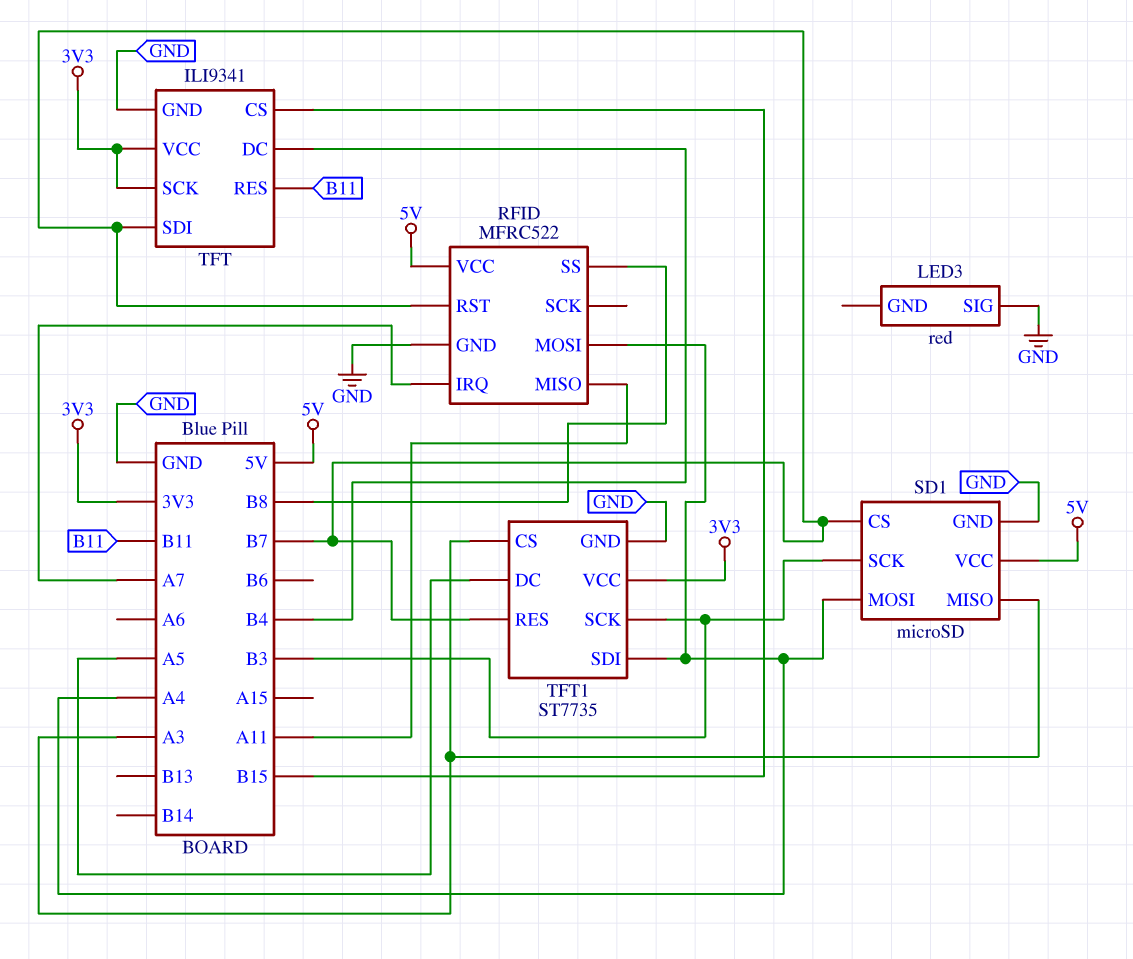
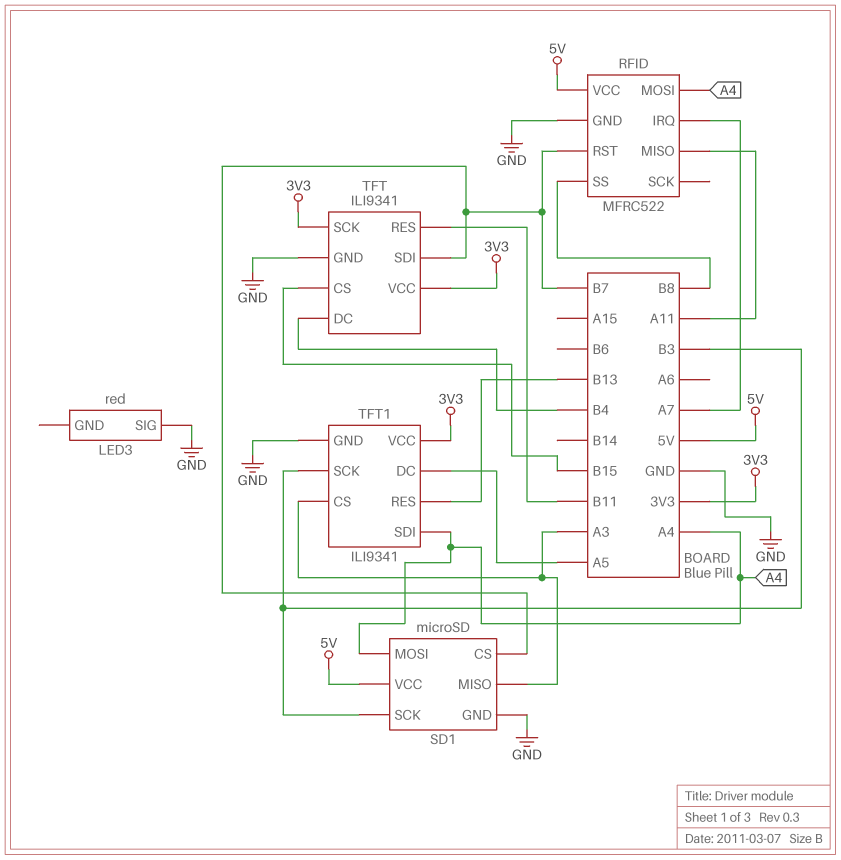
TFT1: ST7735 -> ILI9341
TFT1 pin RES: B7 -> B13

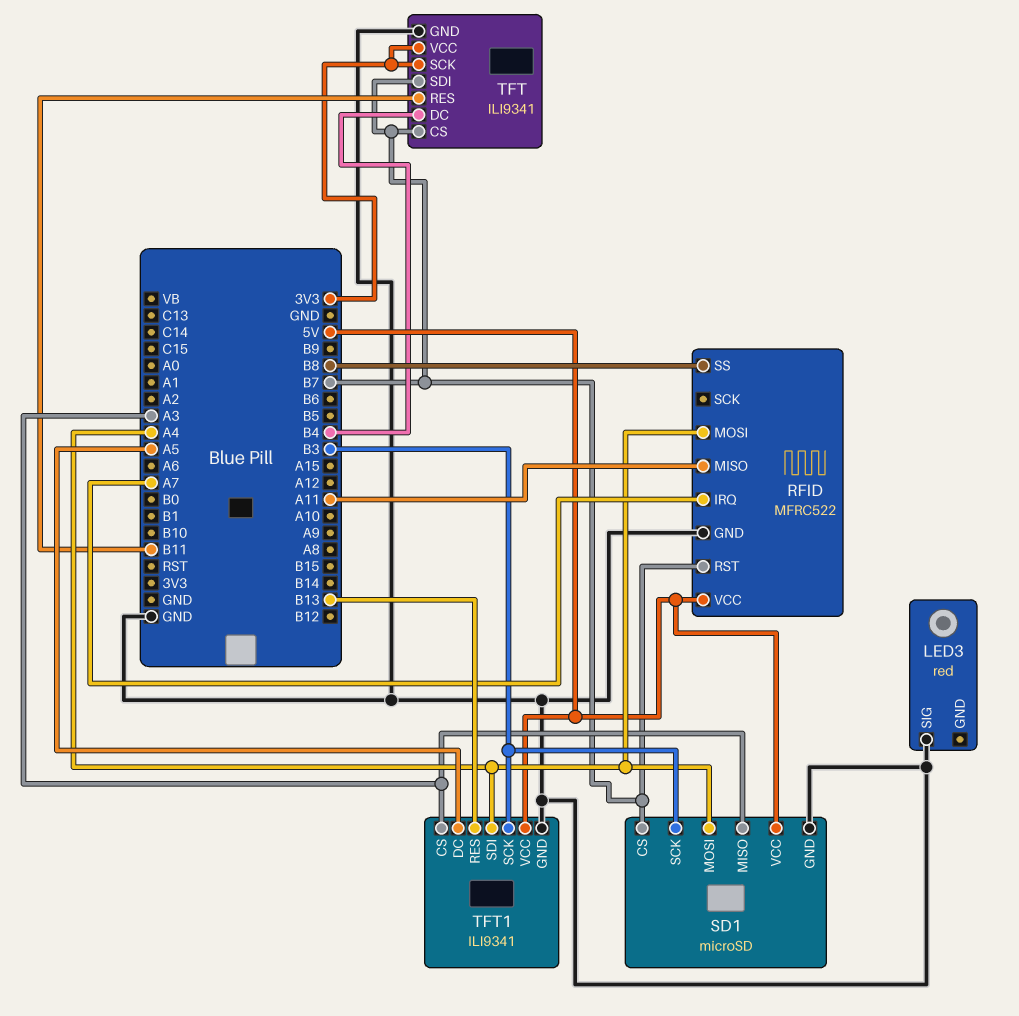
TFT pin CS: B15 -> B7
TFT1 pin VCC: 3V3 -> 5V

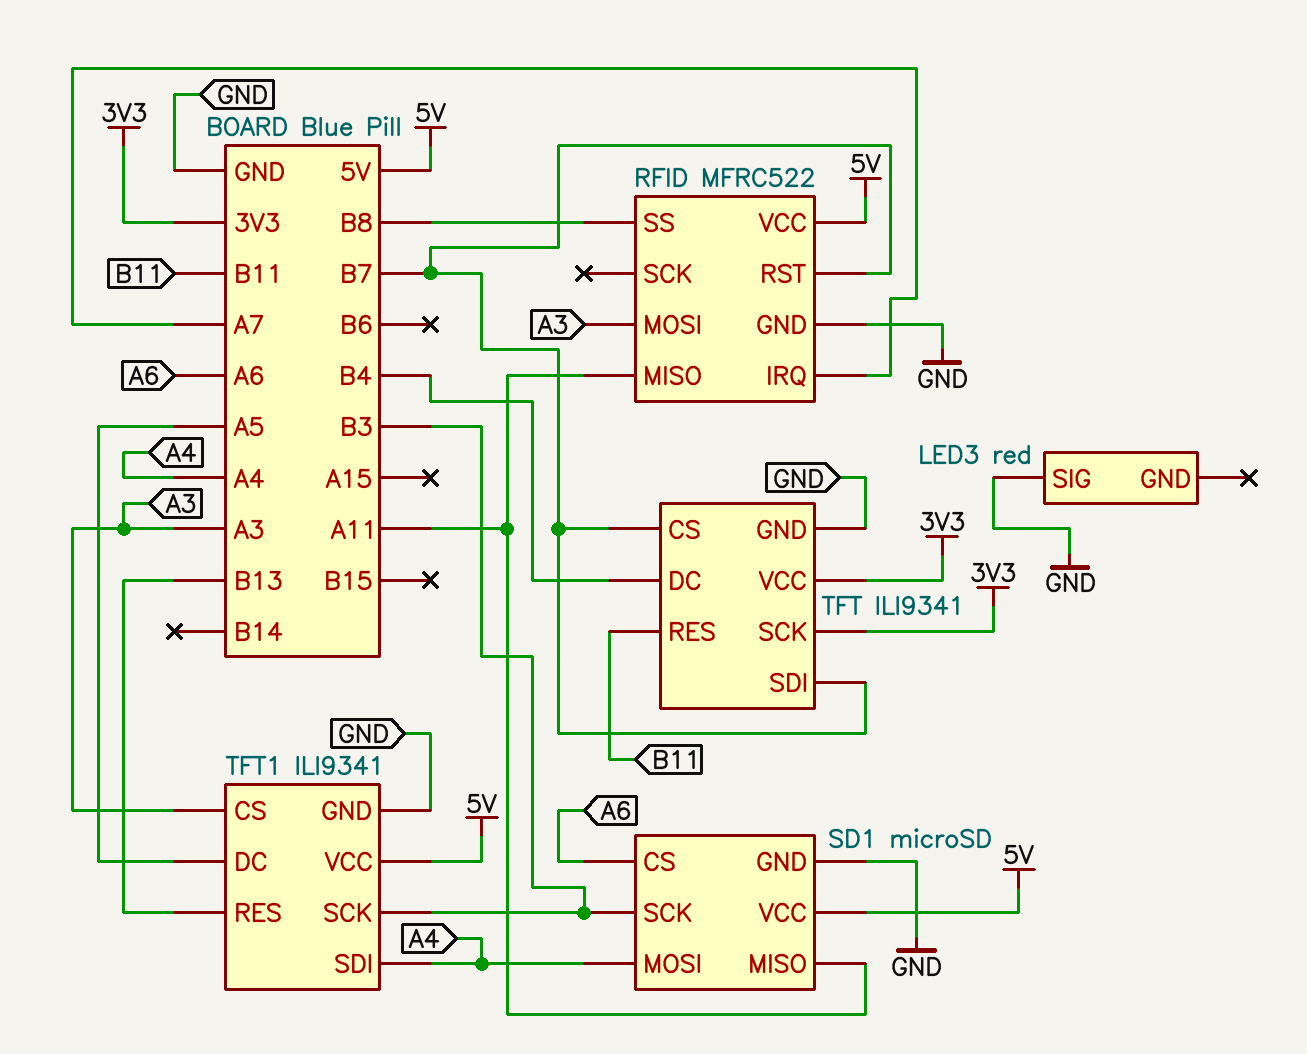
RFID pin MOSI: A4 -> A3
SD1 pin CS: B7 -> A6
SD1 pin MISO: A3 -> A11

